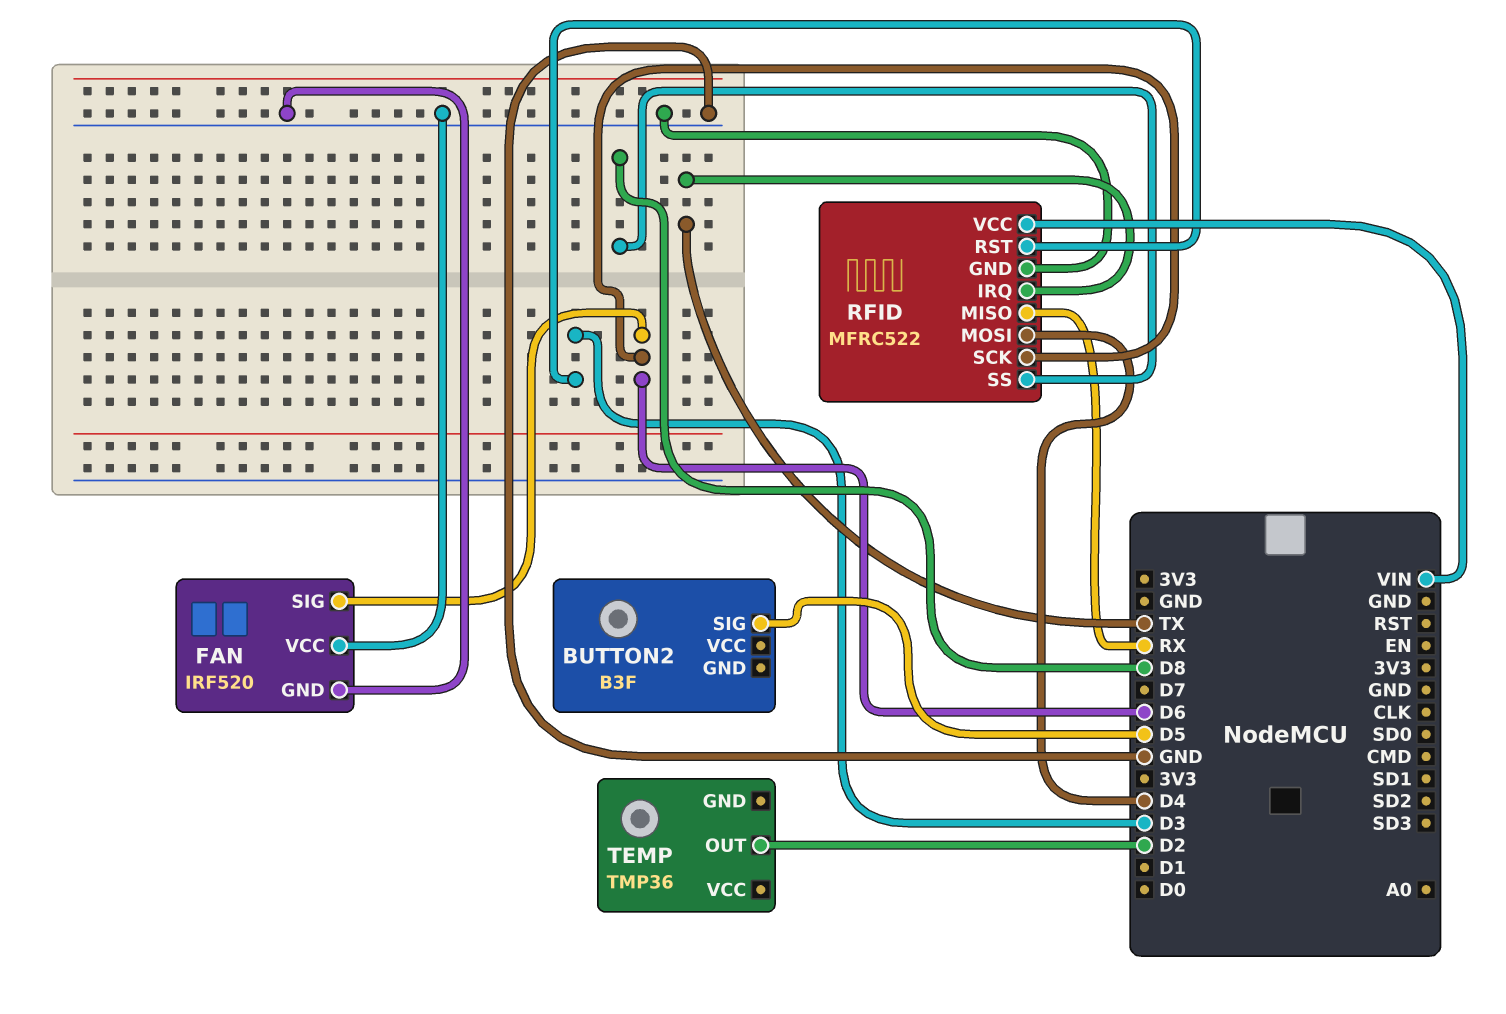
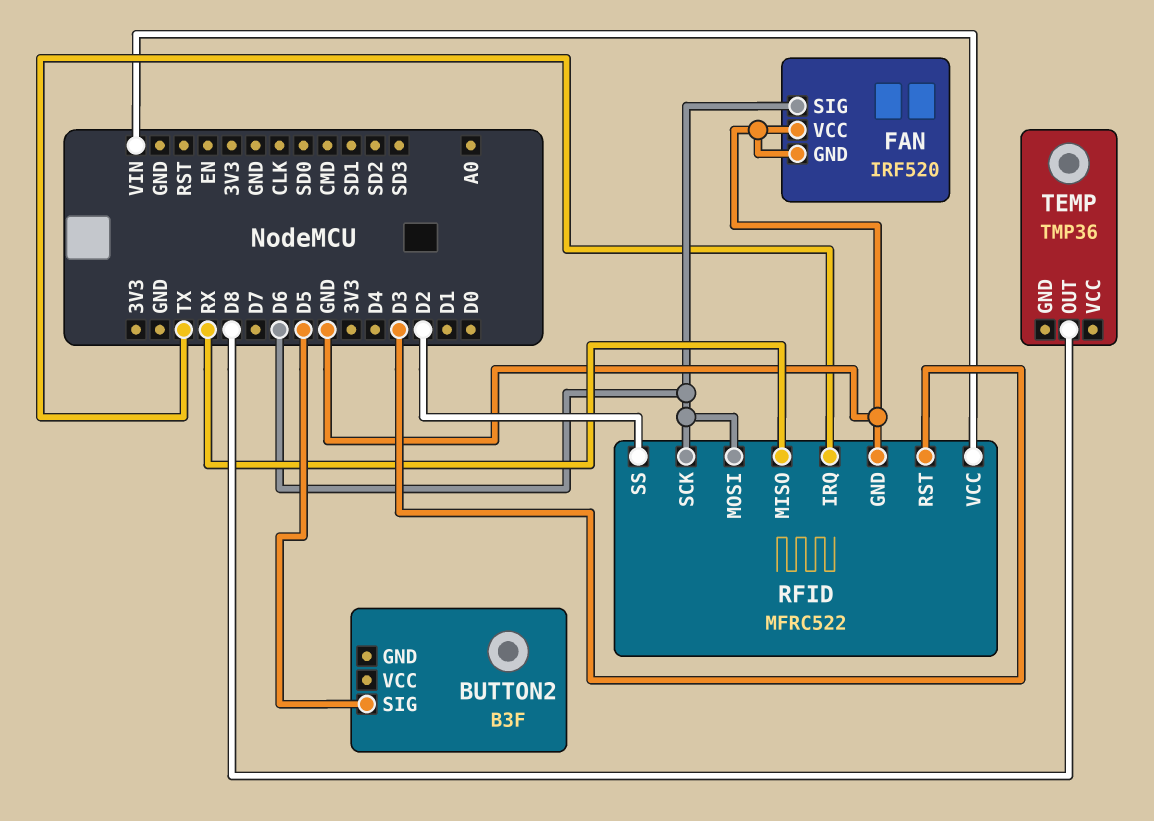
RFID pin MOSI: D4 -> D6
RFID pin SS: D8 -> D2
TEMP pin OUT: D2 -> D8

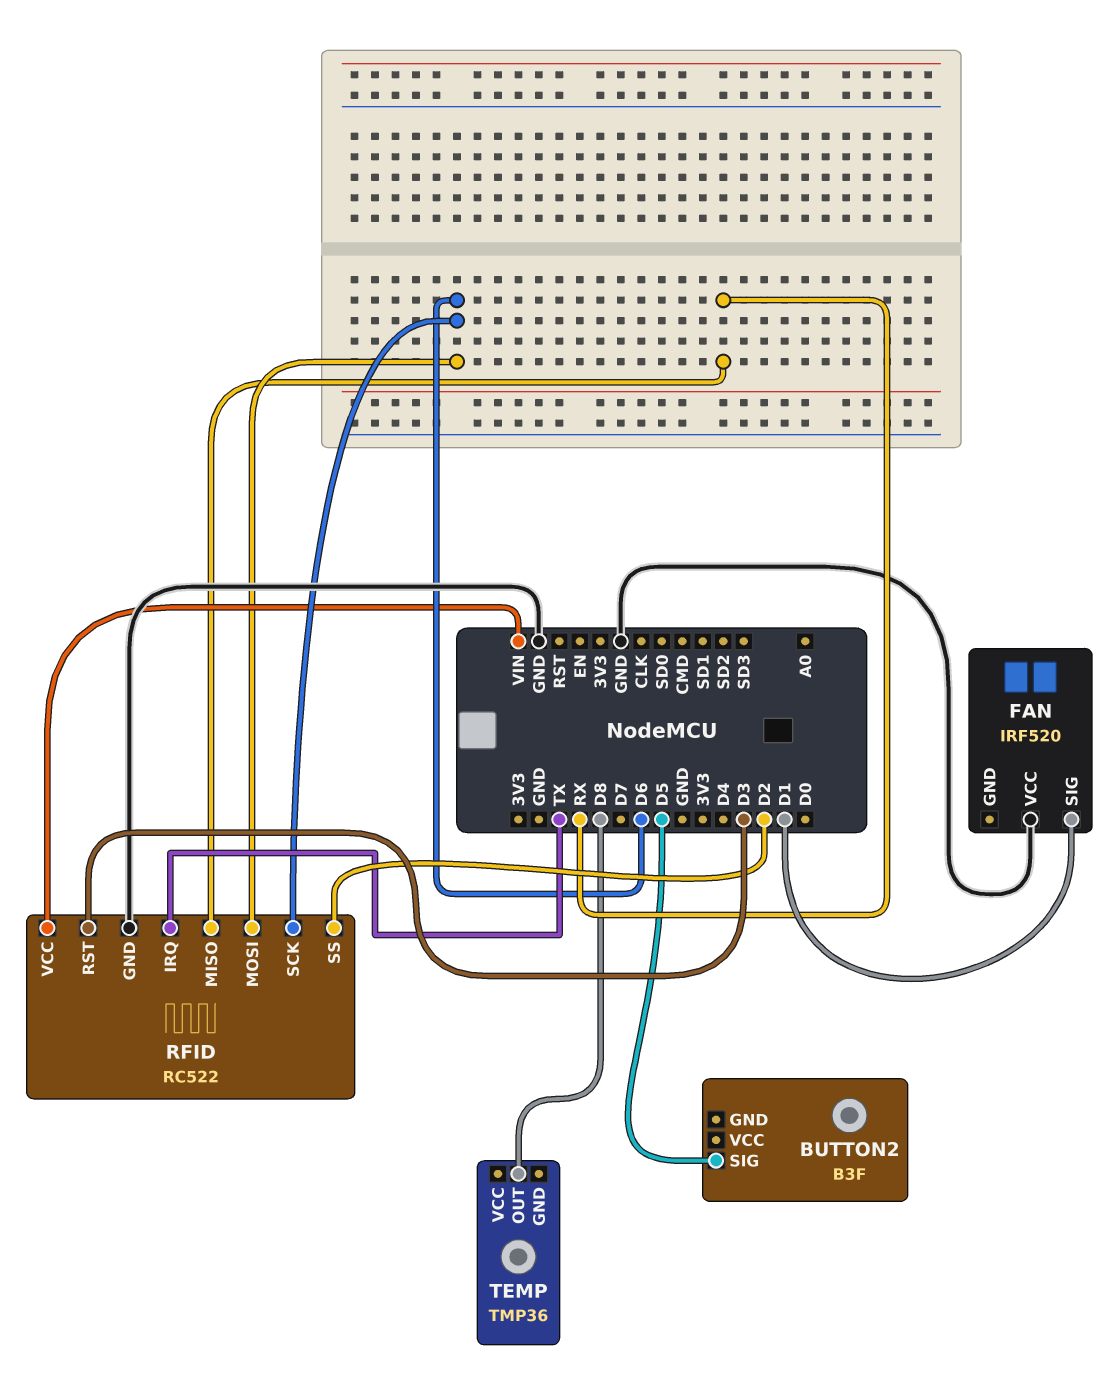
FAN pin GND: GND -> none
FAN pin SIG: D6 -> D1
RFID: MFRC522 -> RC522

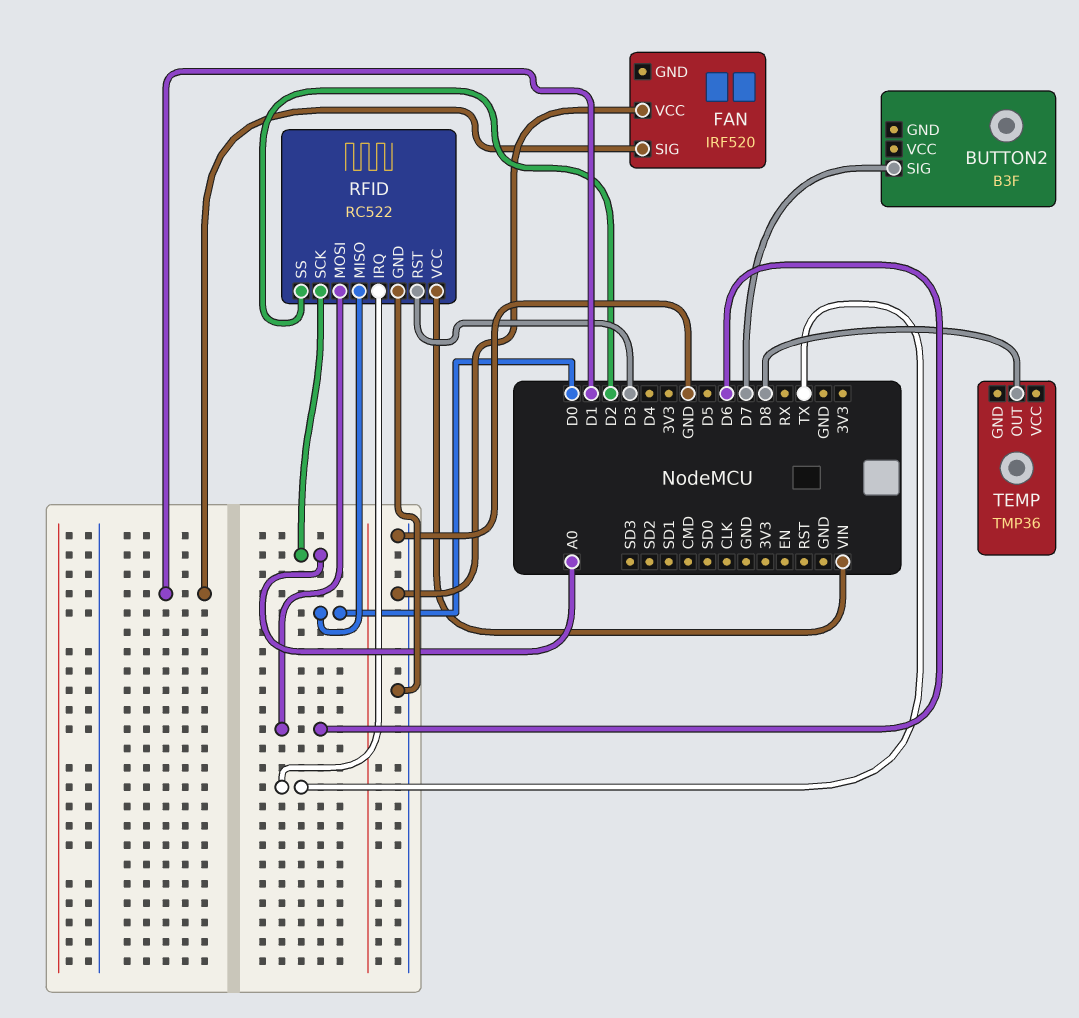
BUTTON2 pin SIG: D5 -> D7
RFID pin MISO: RX -> D0
RFID pin SCK: D6 -> A0

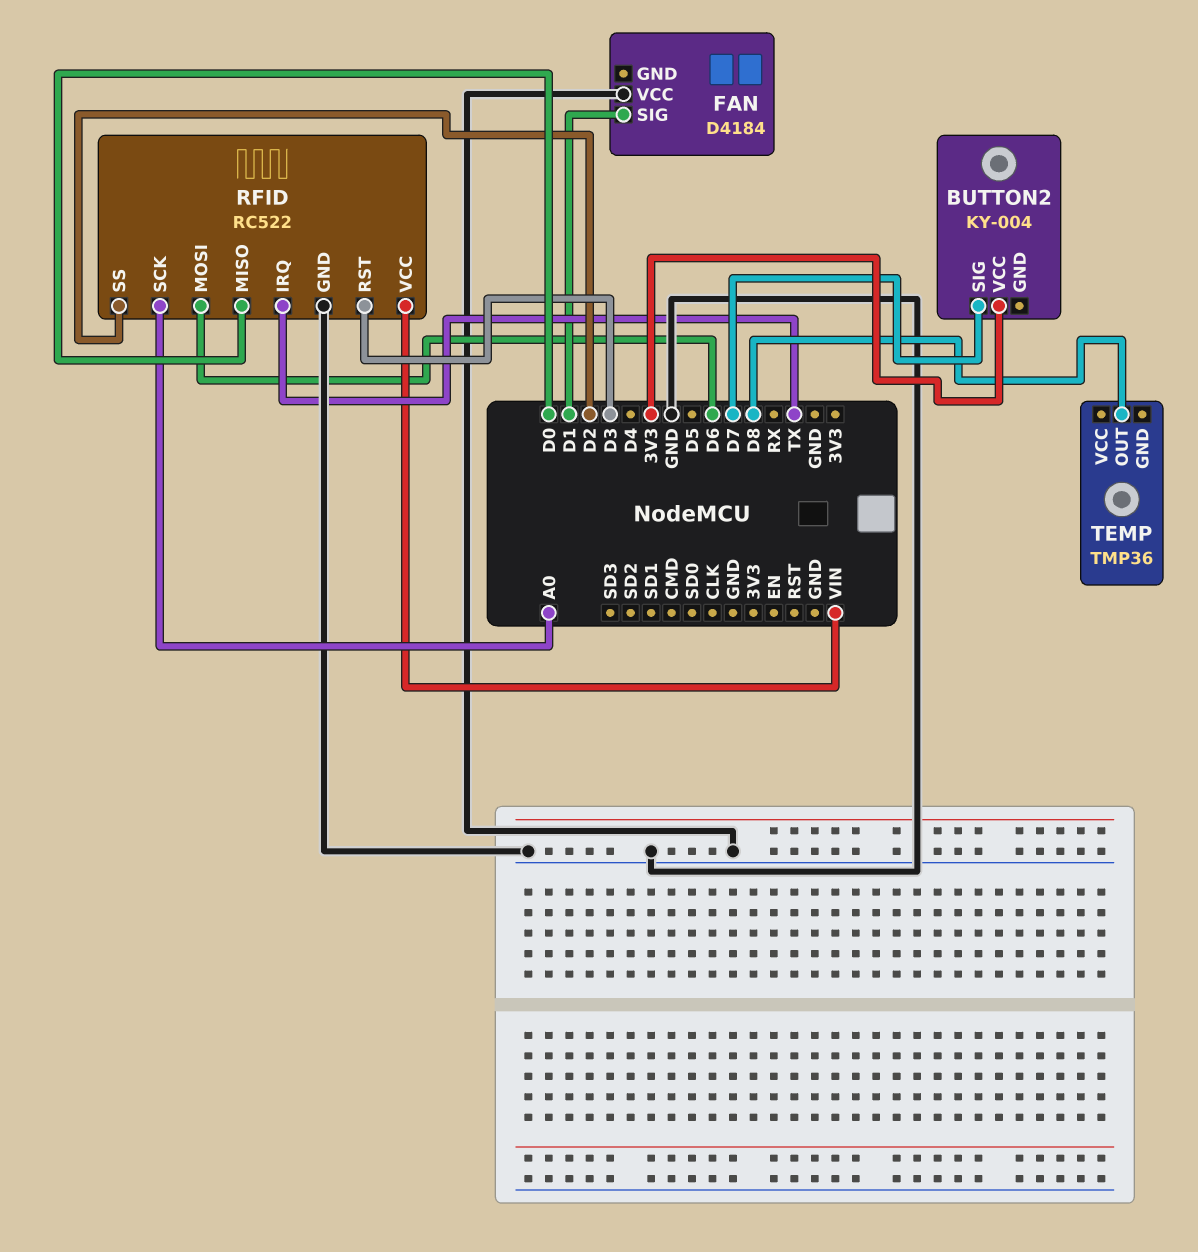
BUTTON2: B3F -> KY-004
BUTTON2 pin VCC: none -> 3V3
FAN: IRF520 -> D4184

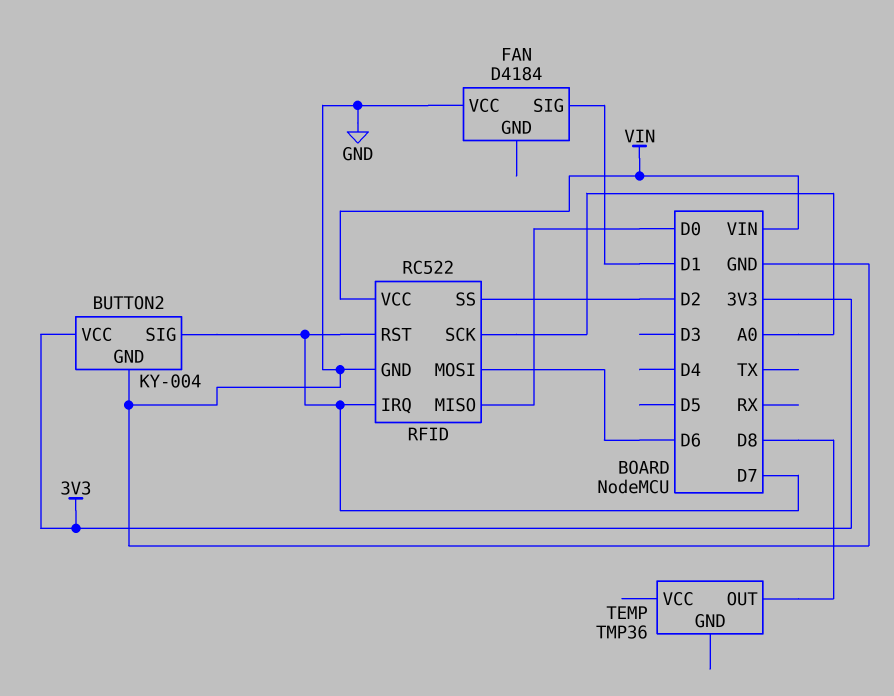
BUTTON2 pin GND: none -> GND
RFID pin IRQ: TX -> D7
RFID pin RST: D3 -> D7

